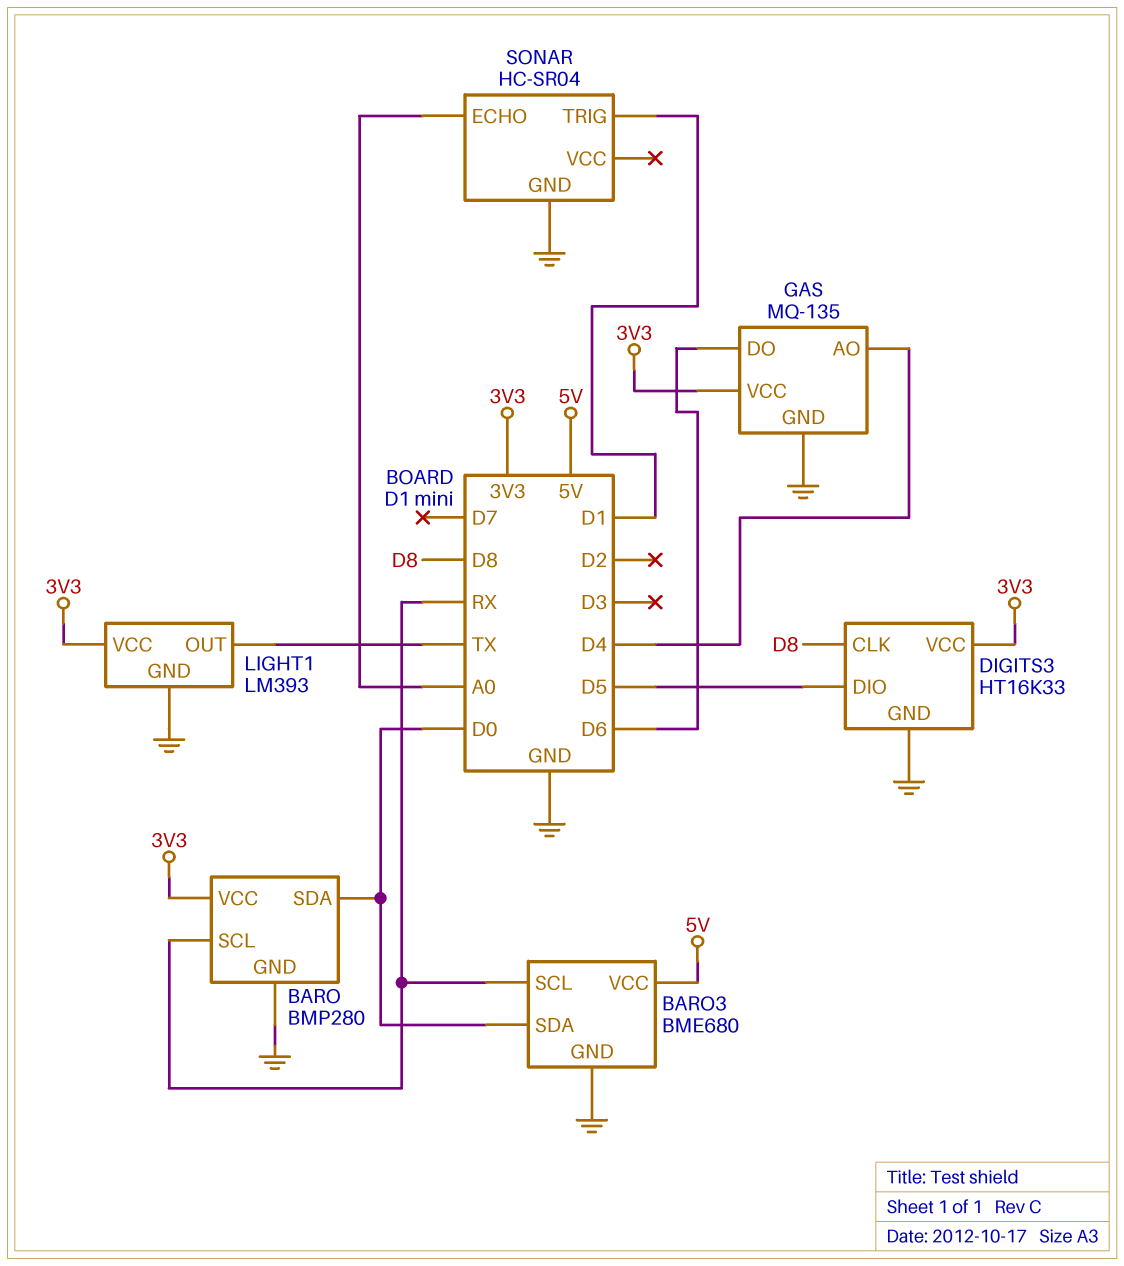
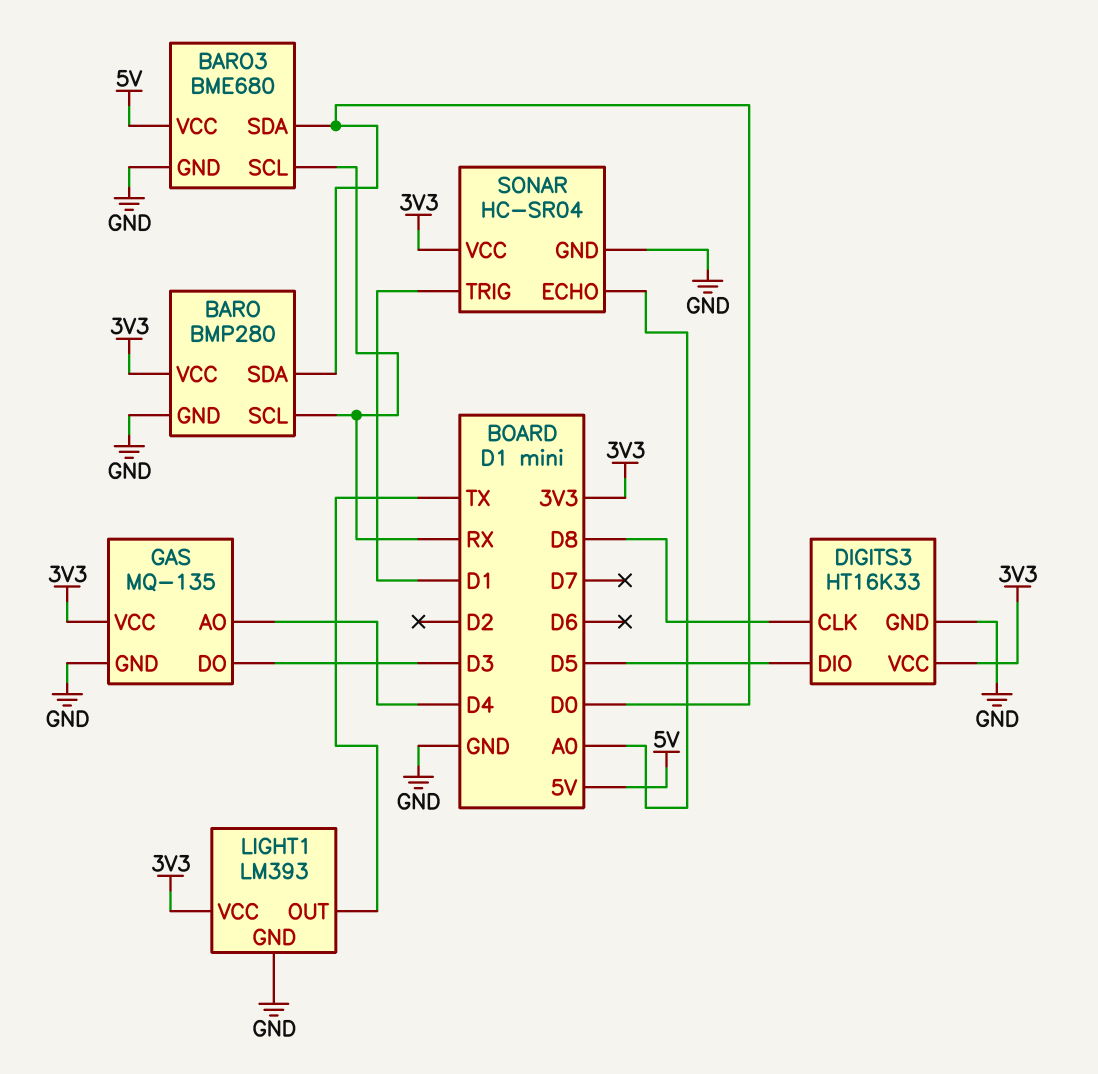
GAS pin DO: D6 -> D3
SONAR pin VCC: none -> 3V3

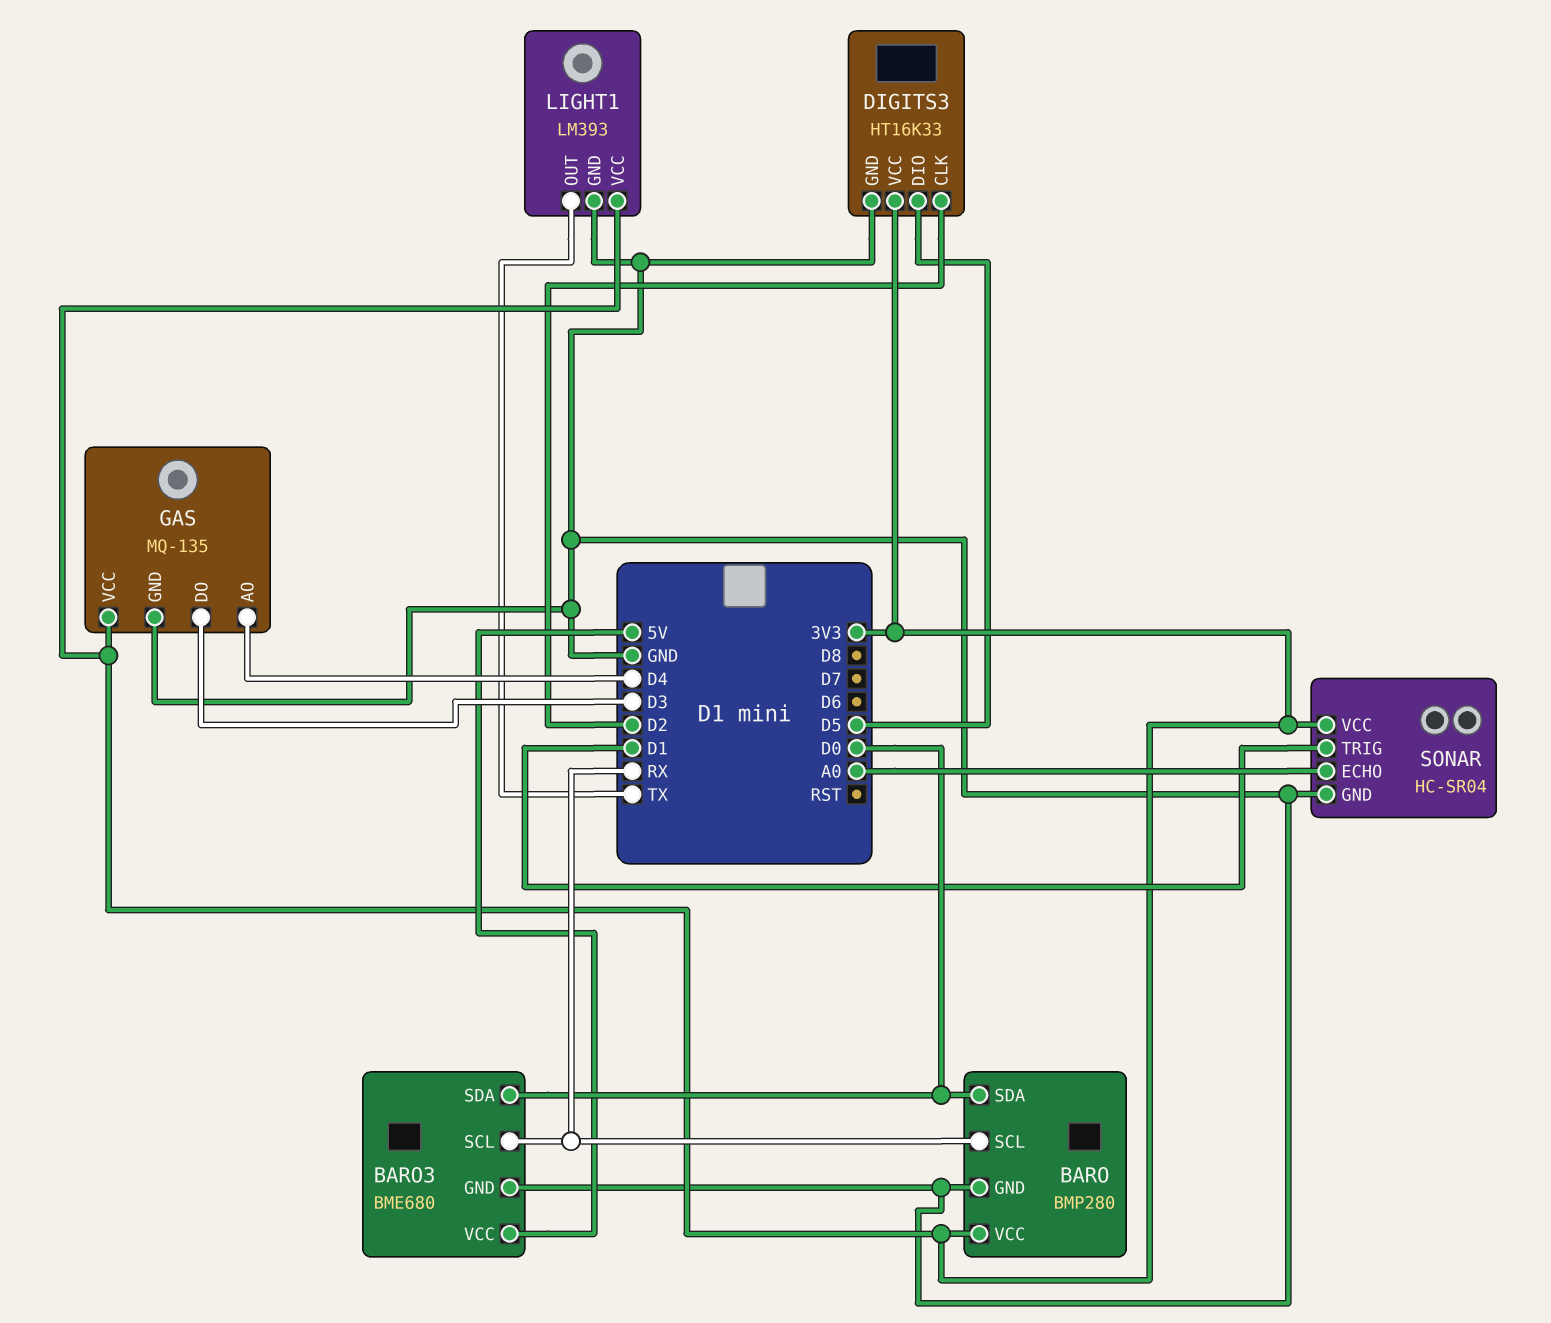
DIGITS3 pin CLK: D8 -> D2

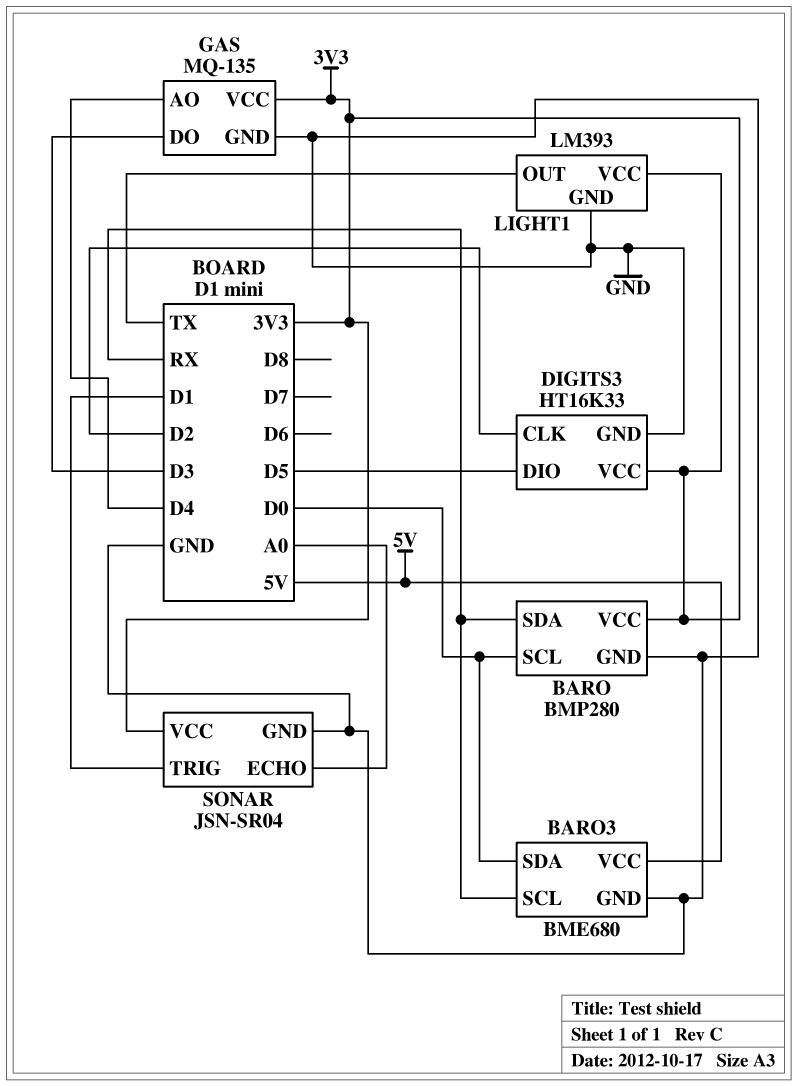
BARO pin SCL: RX -> D0
BARO pin SDA: D0 -> RX
SONAR: HC-SR04 -> JSN-SR04

